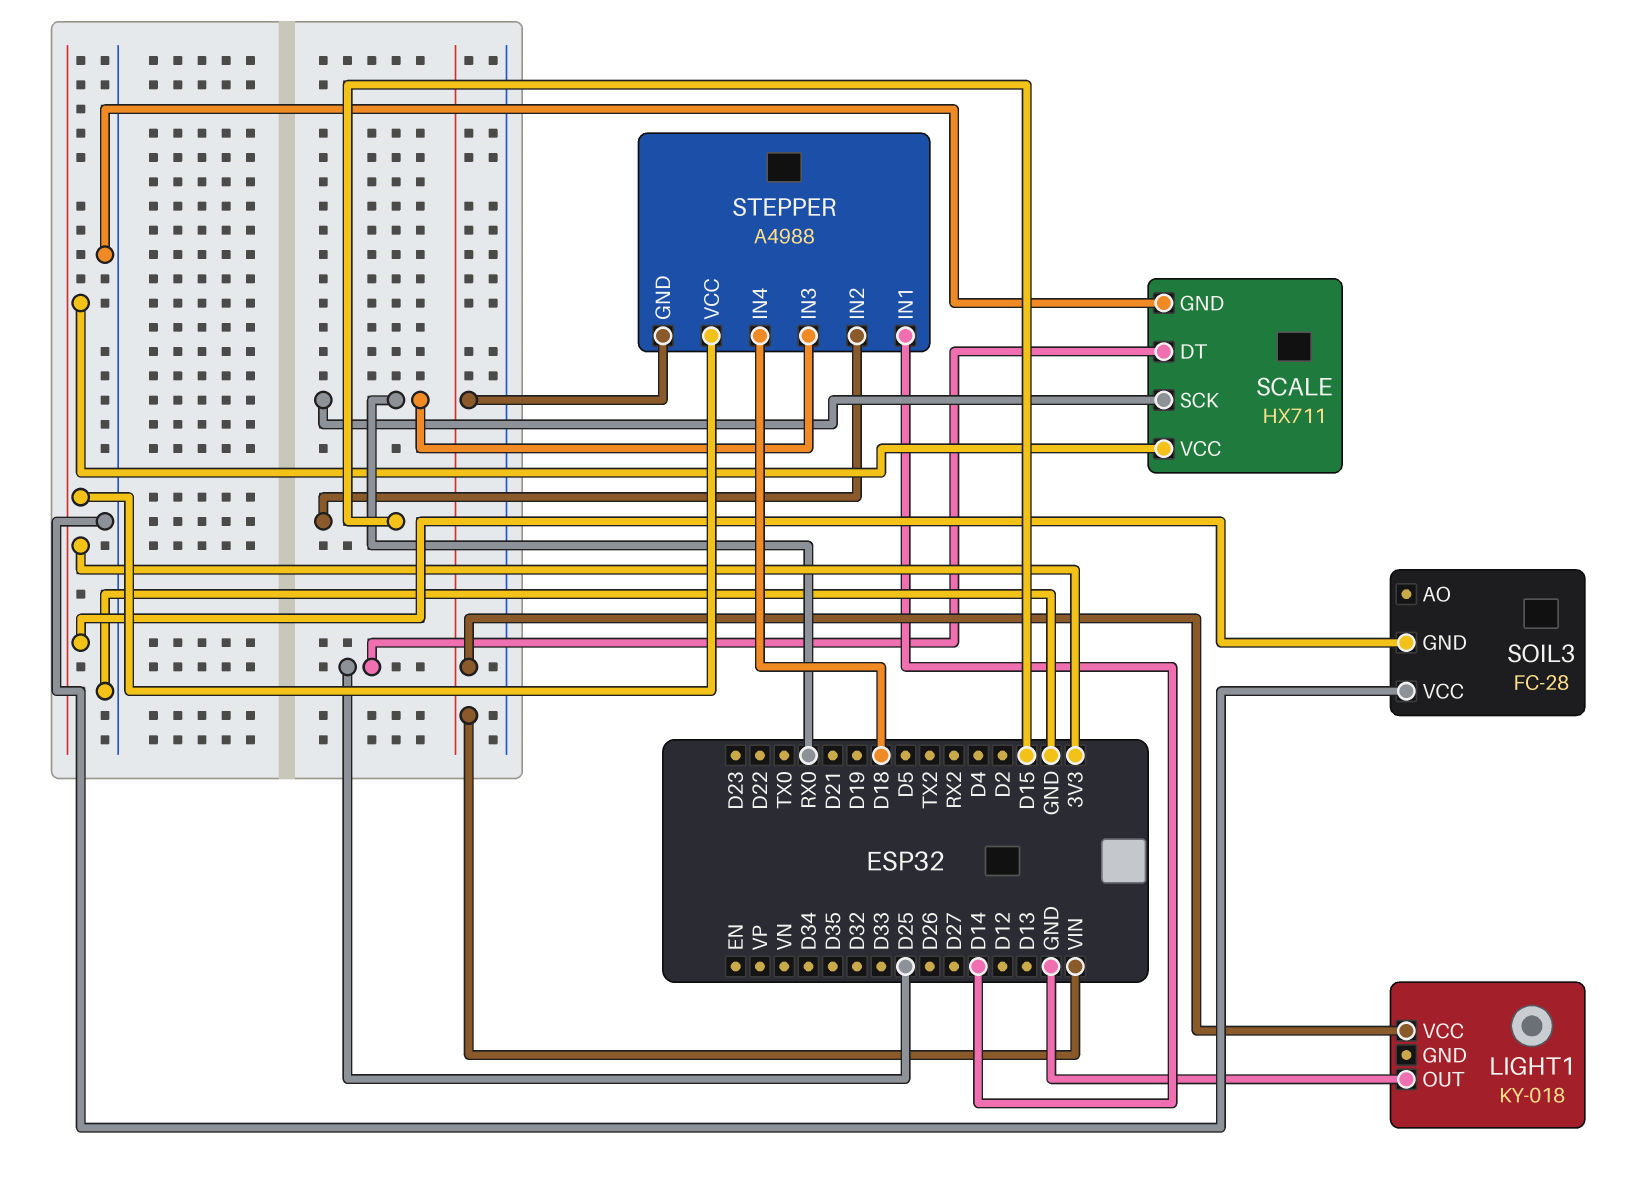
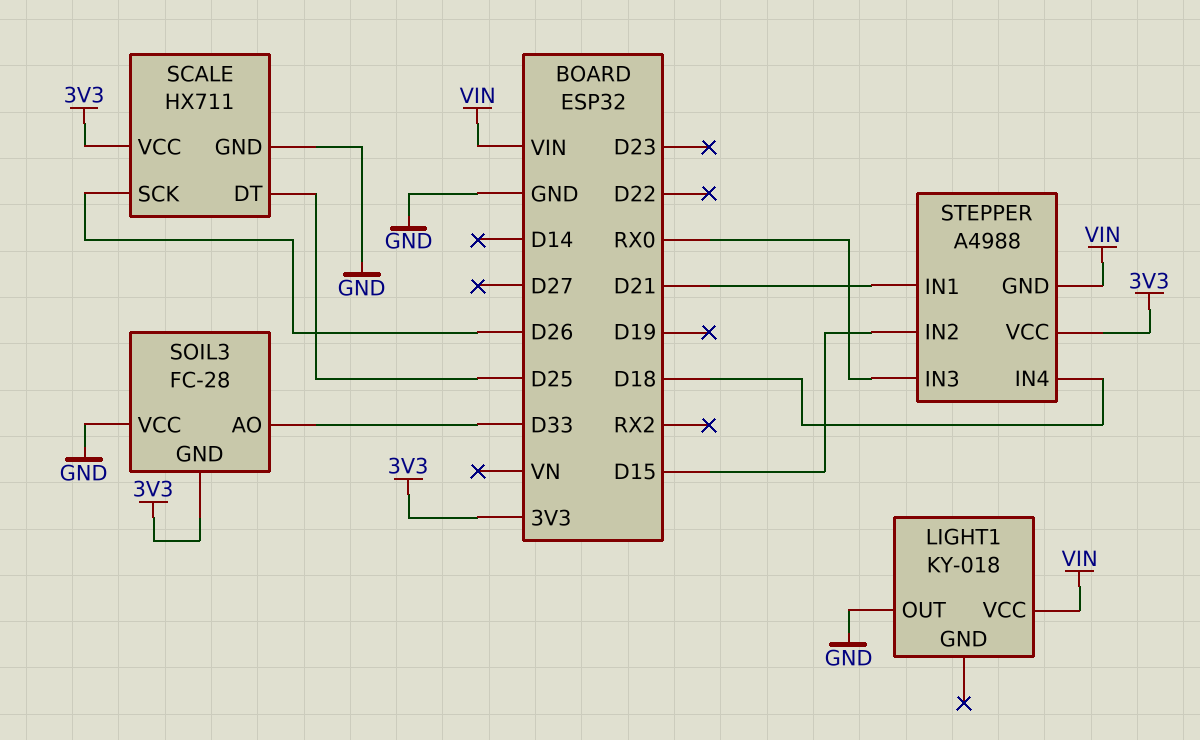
SCALE pin SCK: RX0 -> D26
SOIL3 pin AO: none -> D33
STEPPER pin IN1: D14 -> D21

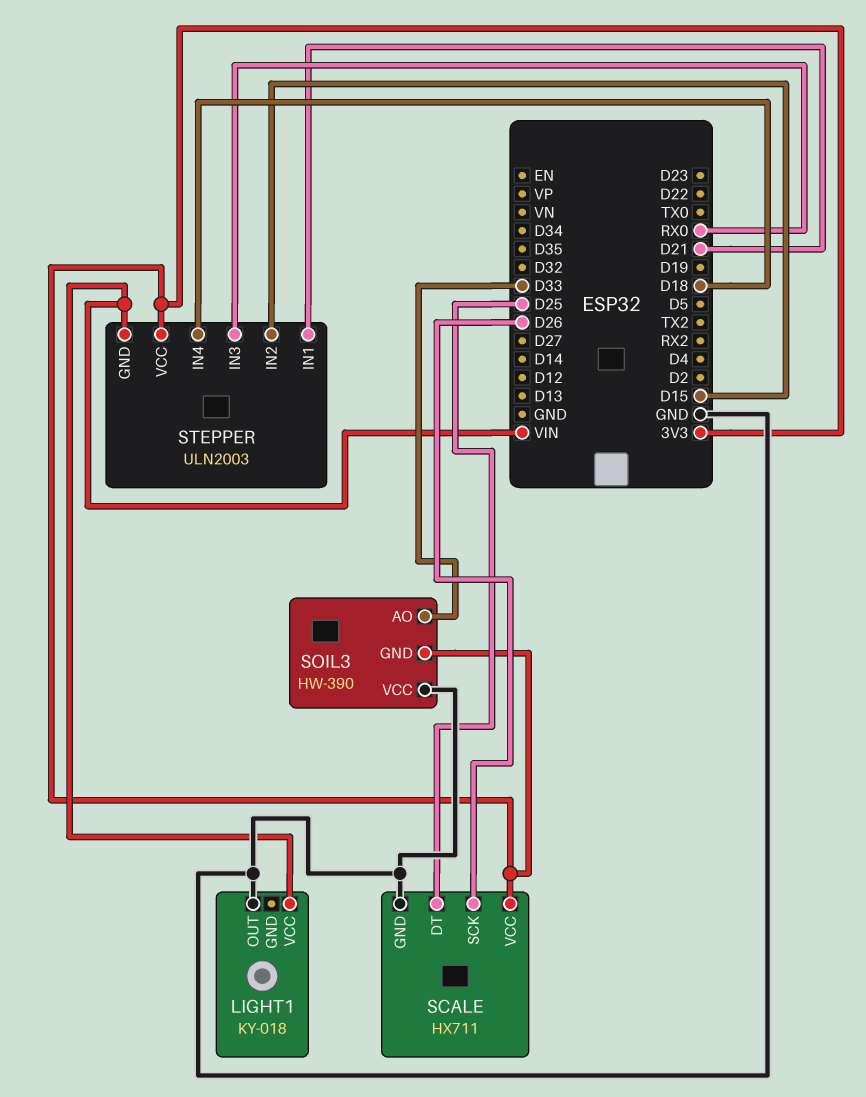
SOIL3: FC-28 -> HW-390
STEPPER: A4988 -> ULN2003

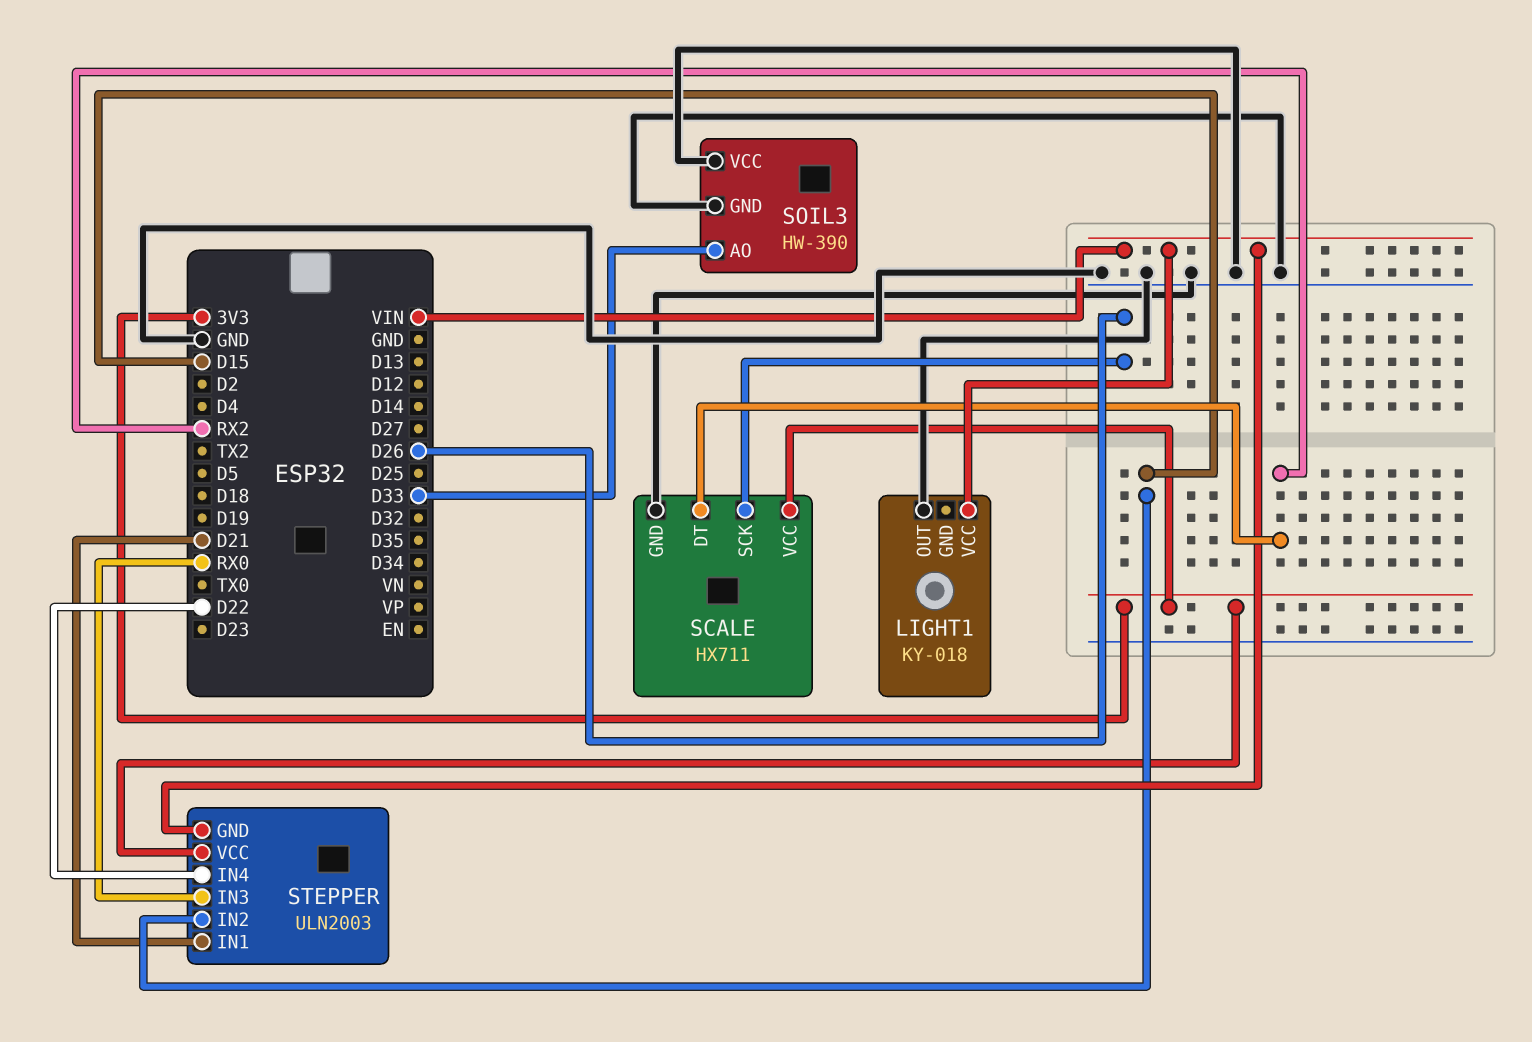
SCALE pin DT: D25 -> RX2
SOIL3 pin GND: 3V3 -> GND
STEPPER pin IN4: D18 -> D22

